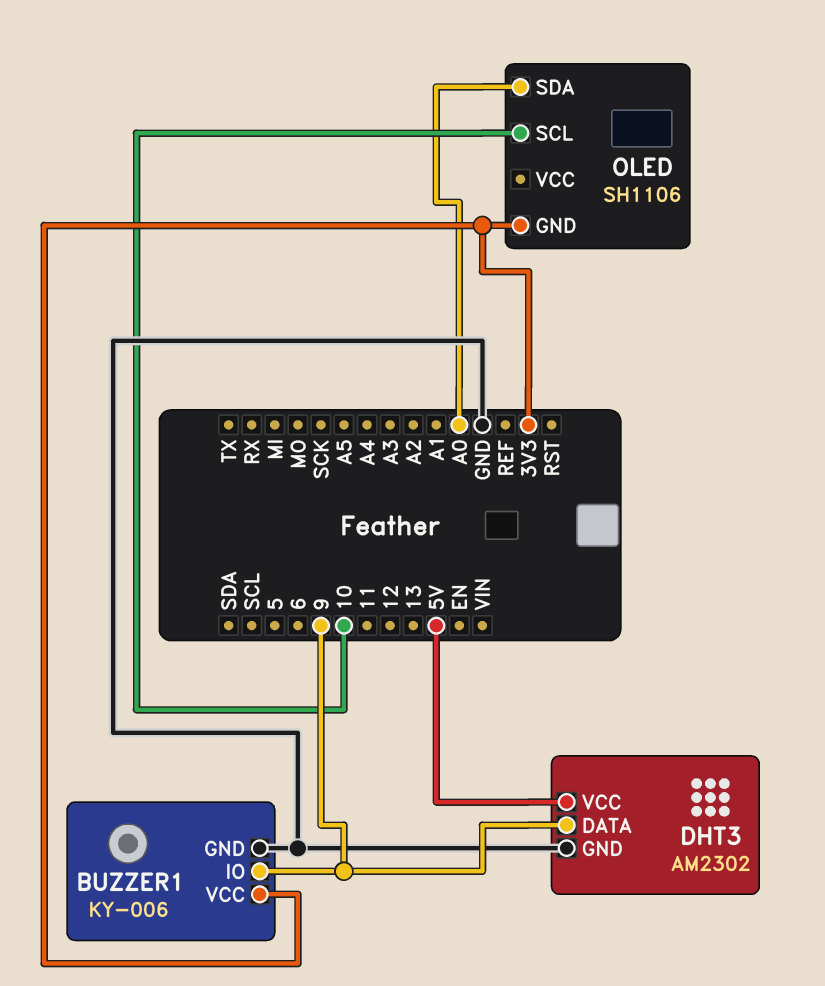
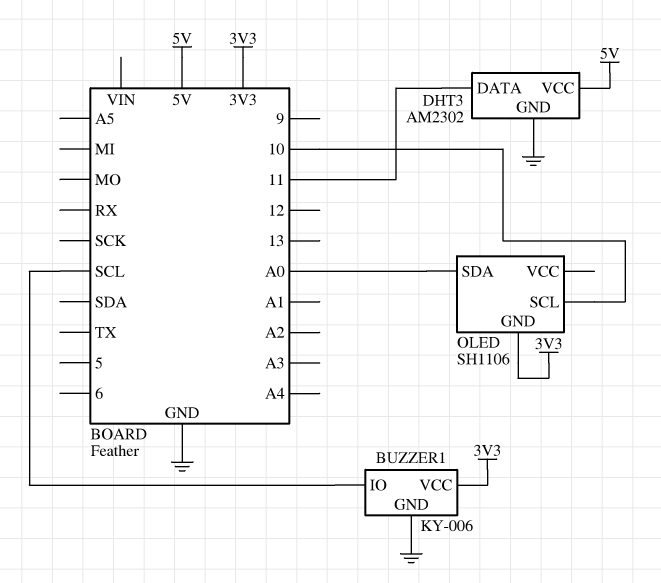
BUZZER1 pin IO: 9 -> SCL
DHT3 pin DATA: 9 -> 11

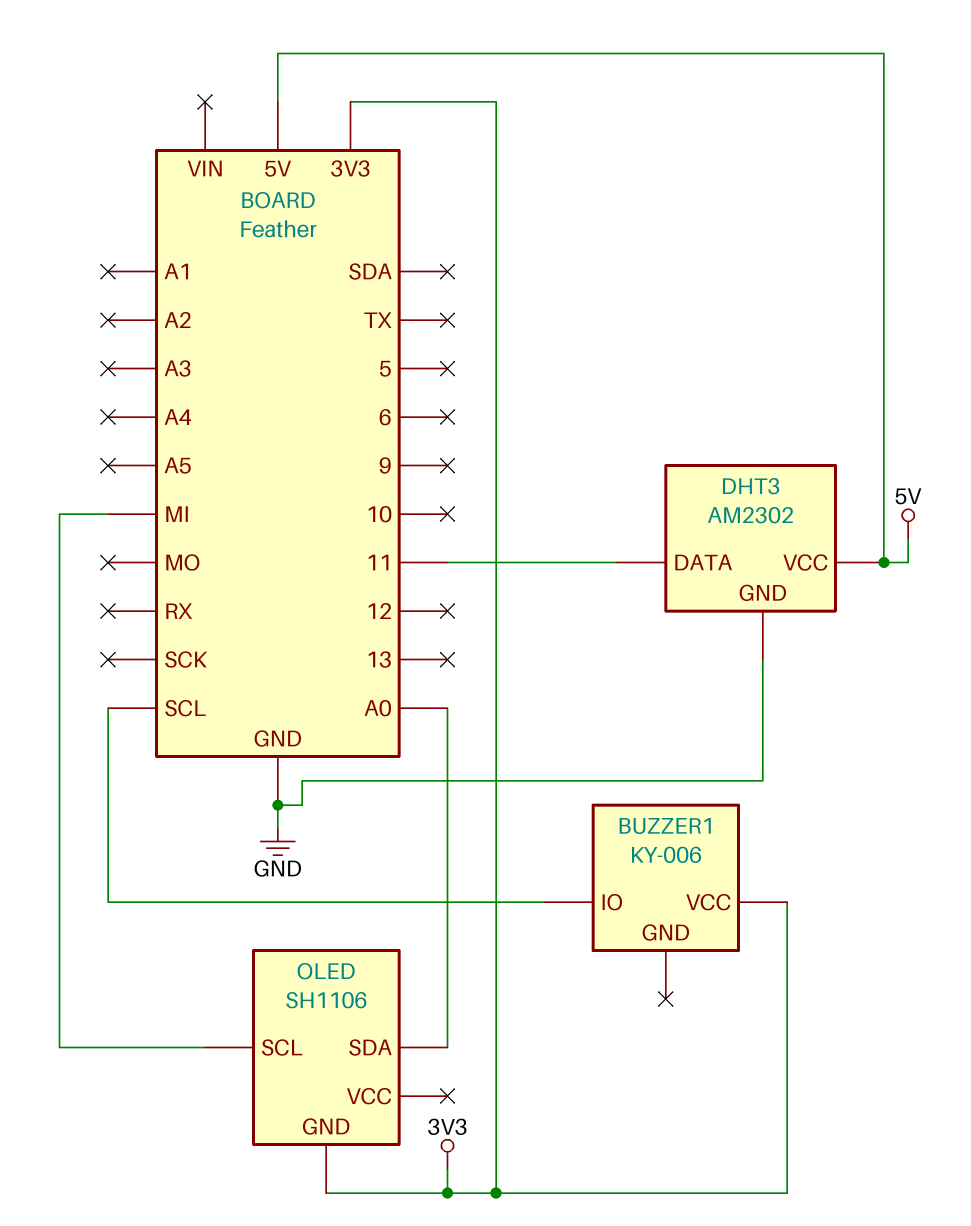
BUZZER1 pin GND: GND -> none
OLED pin SCL: 10 -> MI

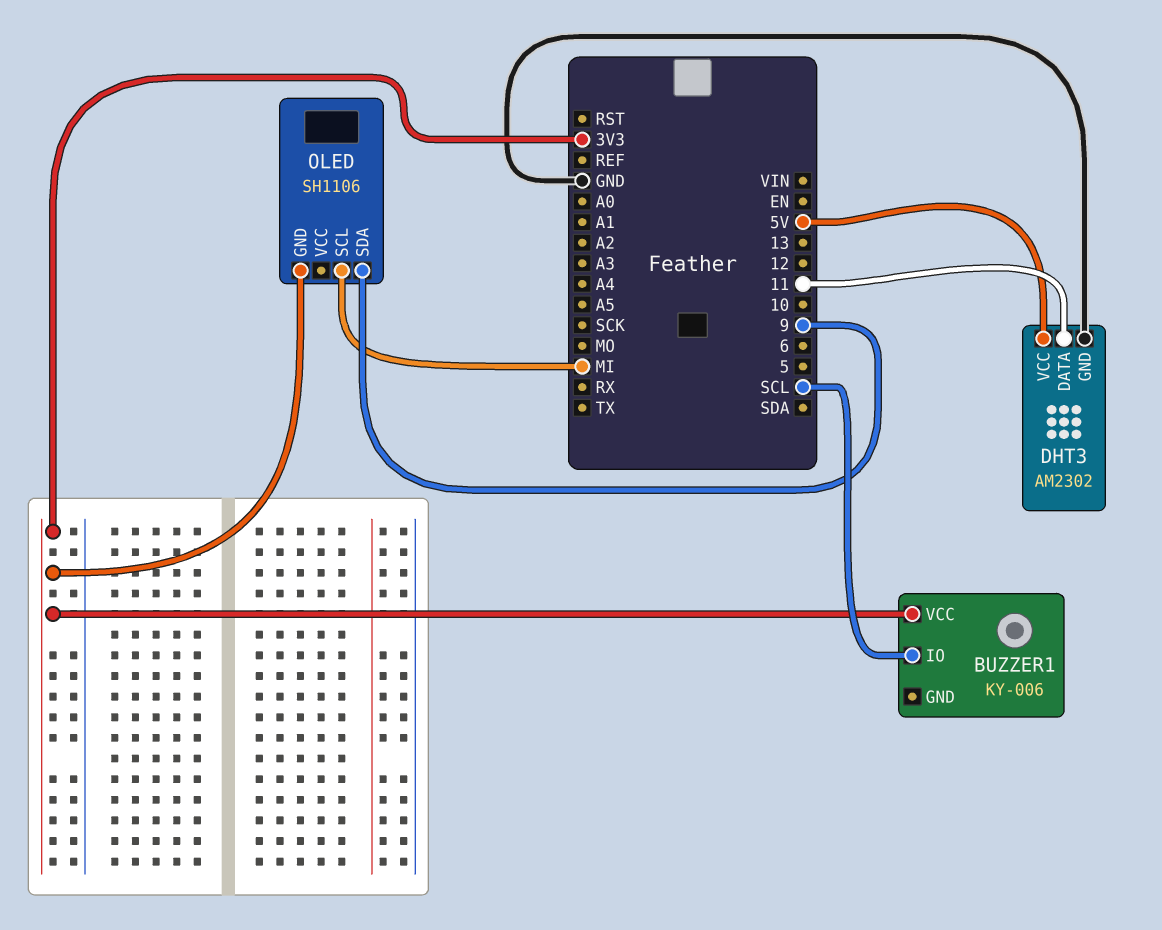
OLED pin SDA: A0 -> 9

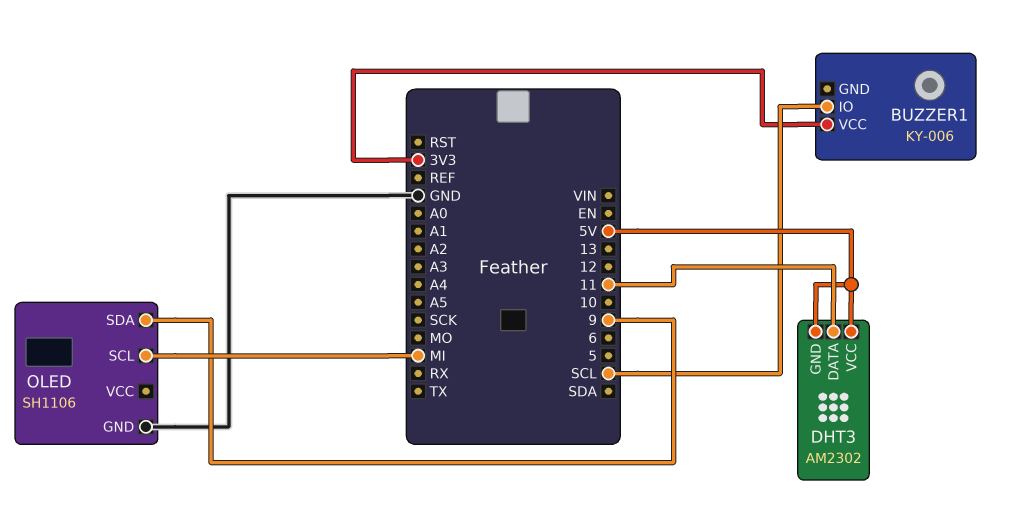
DHT3 pin GND: GND -> 5V
OLED pin GND: 3V3 -> GND

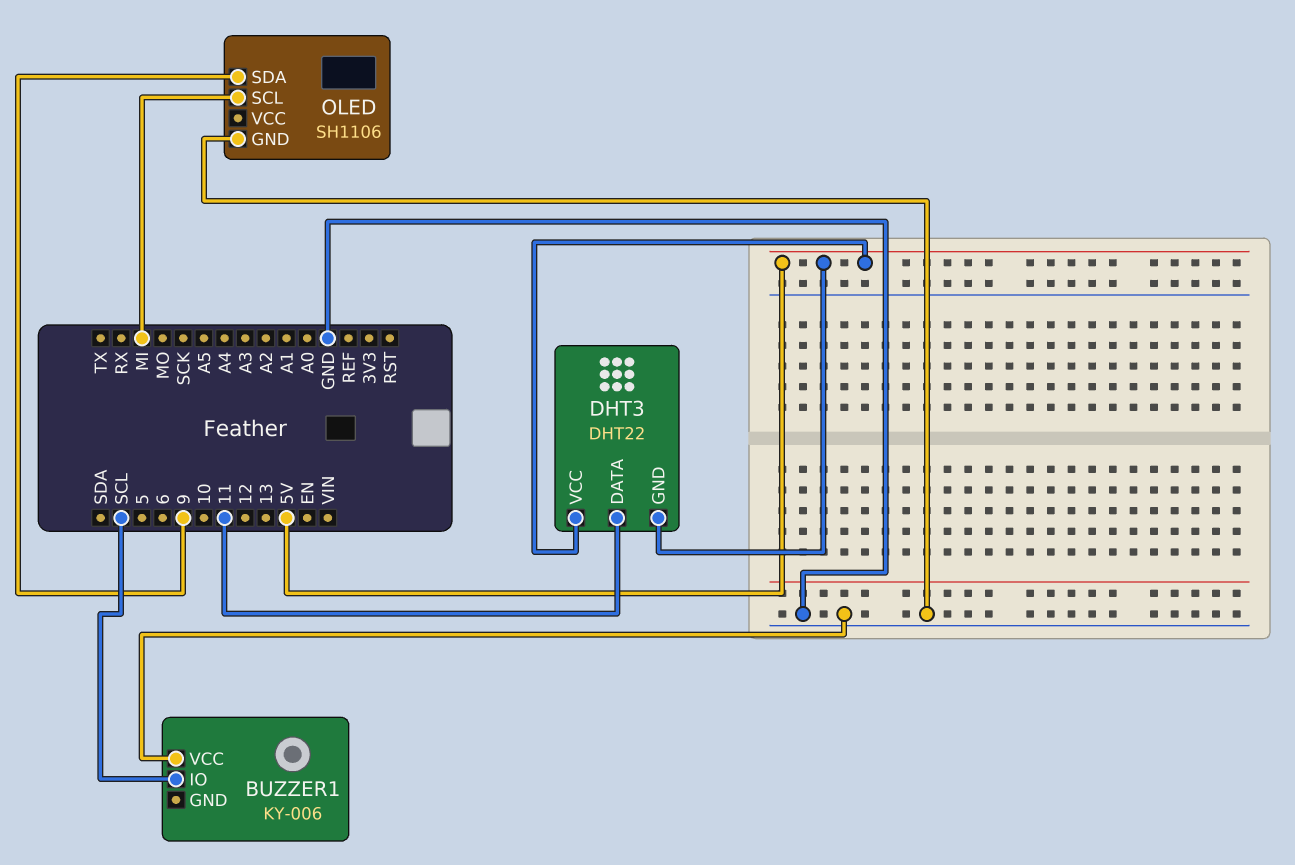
BUZZER1 pin VCC: 3V3 -> GND
DHT3: AM2302 -> DHT22

